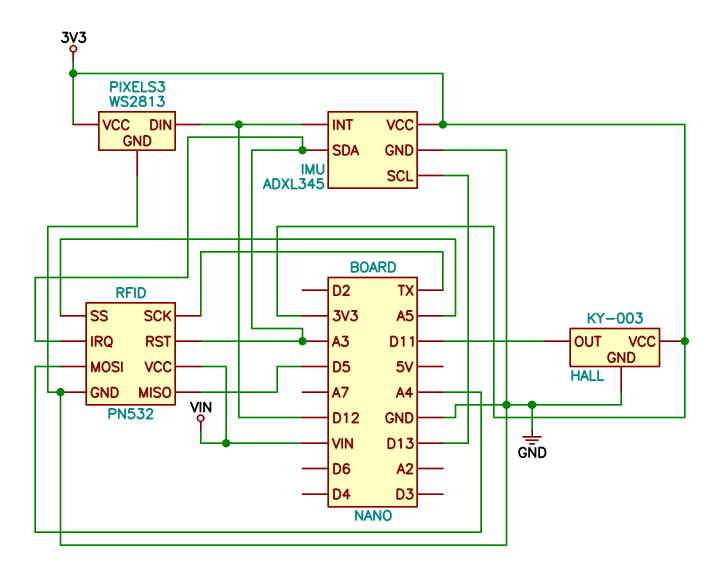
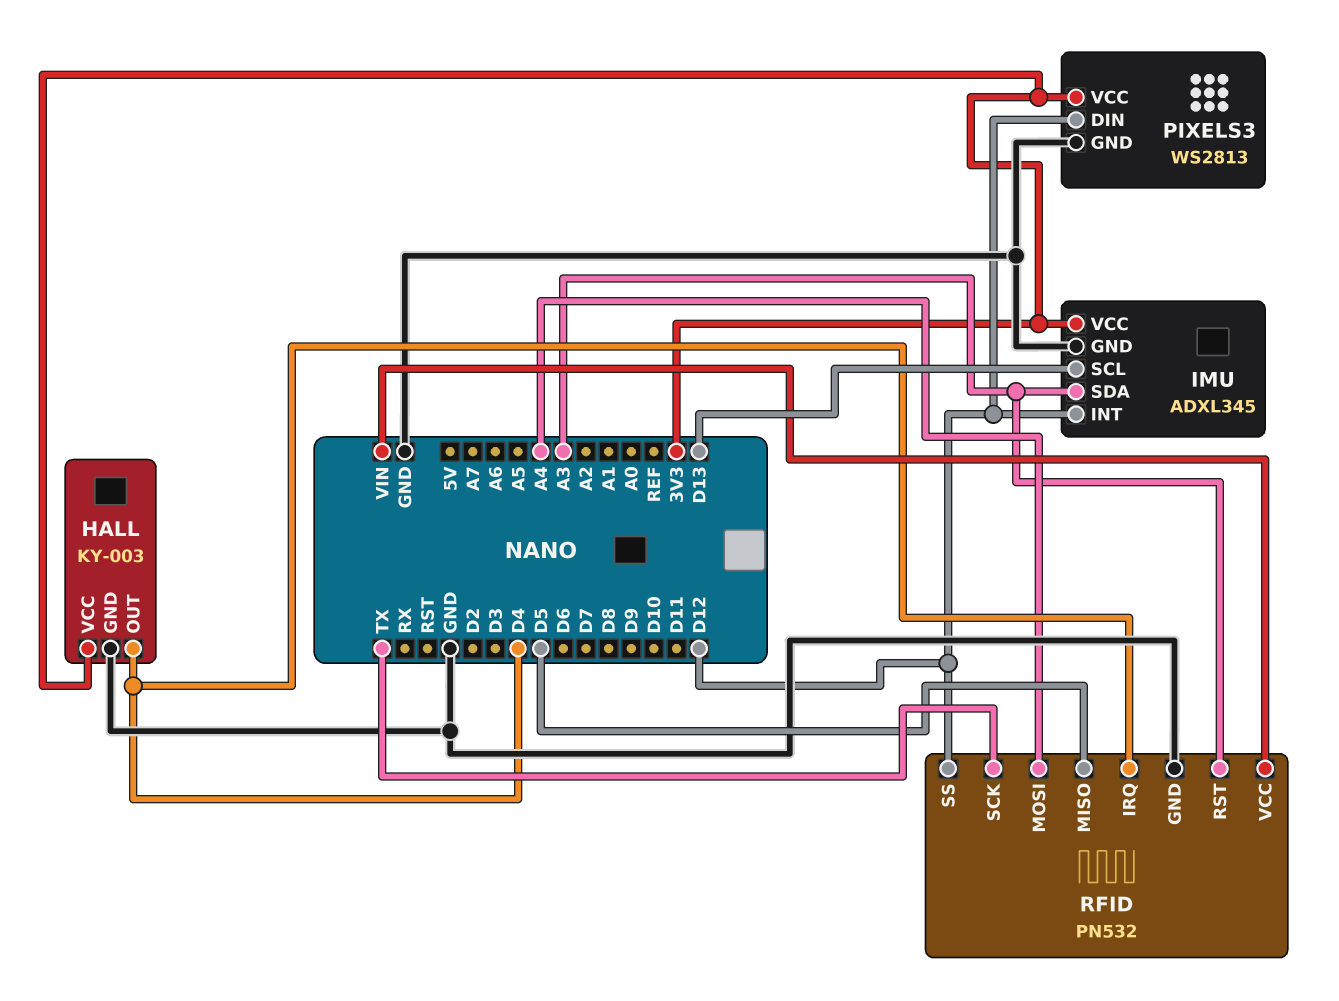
HALL pin OUT: D11 -> D4
RFID pin IRQ: A3 -> D4
RFID pin SS: A5 -> D12

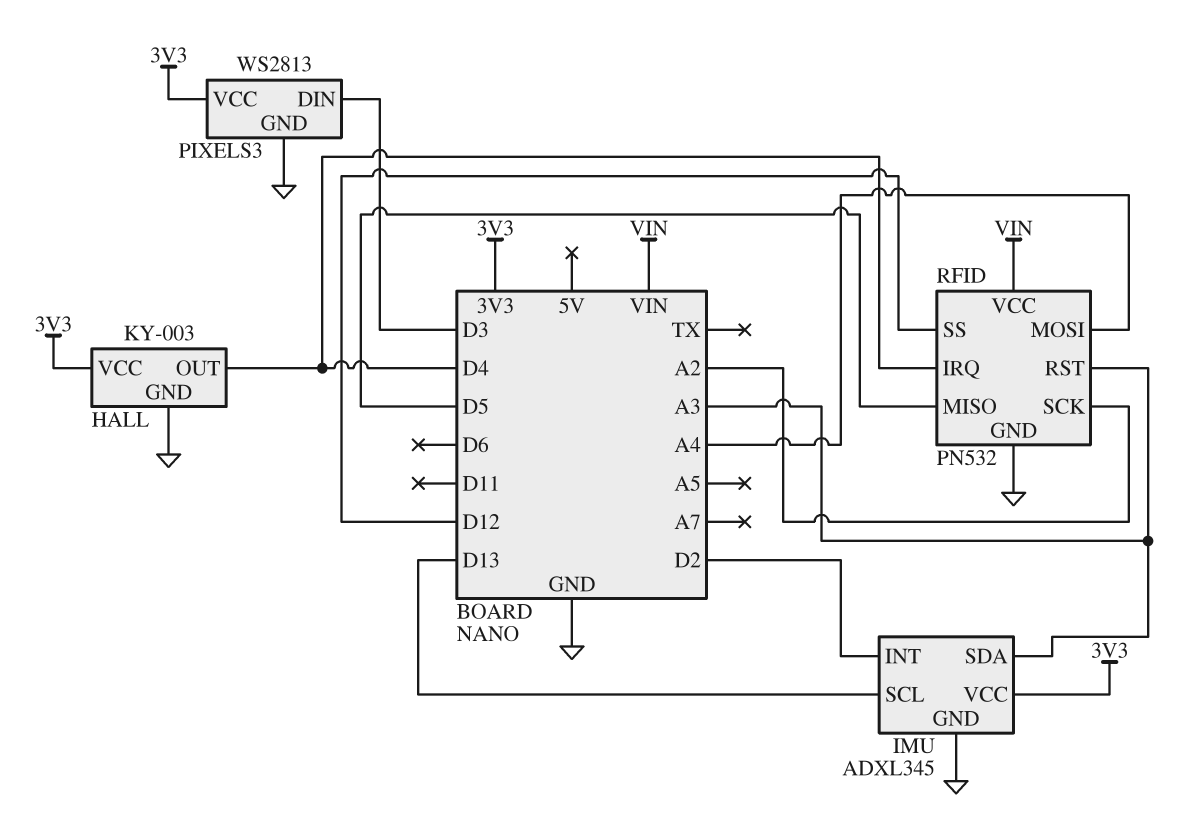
IMU pin INT: D12 -> D2
PIXELS3 pin DIN: D12 -> D3
RFID pin SCK: TX -> A2

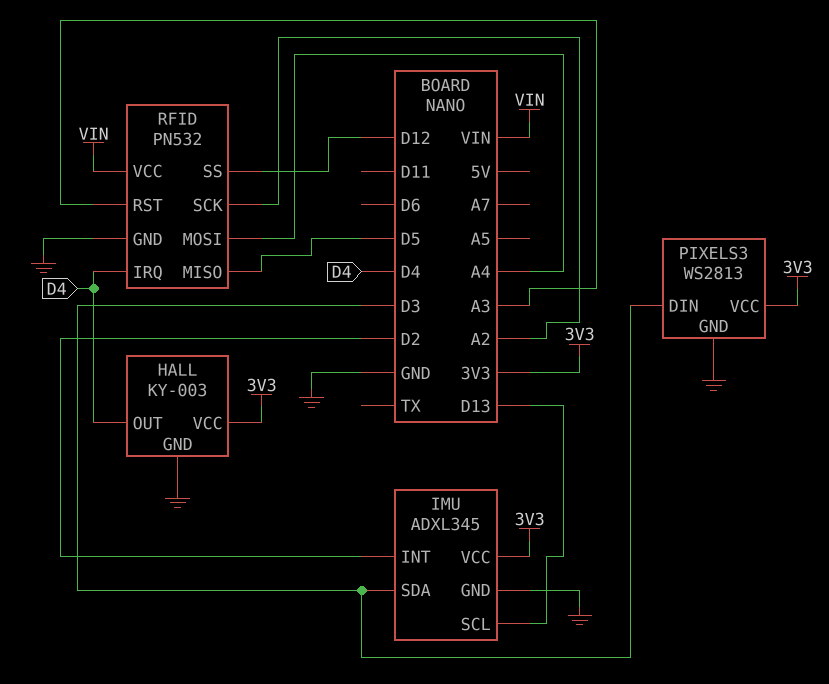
IMU pin SDA: A3 -> D3

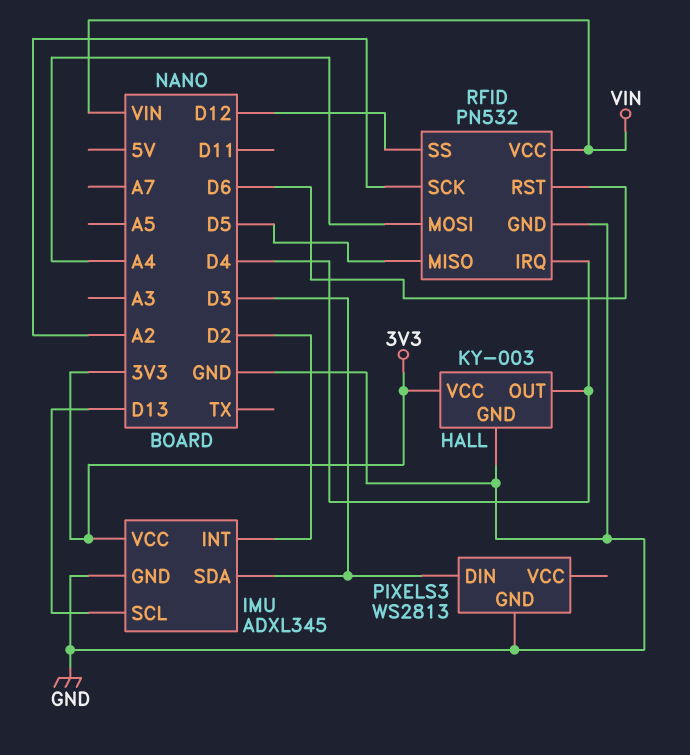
PIXELS3 pin VCC: 3V3 -> none
RFID pin RST: A3 -> D6

